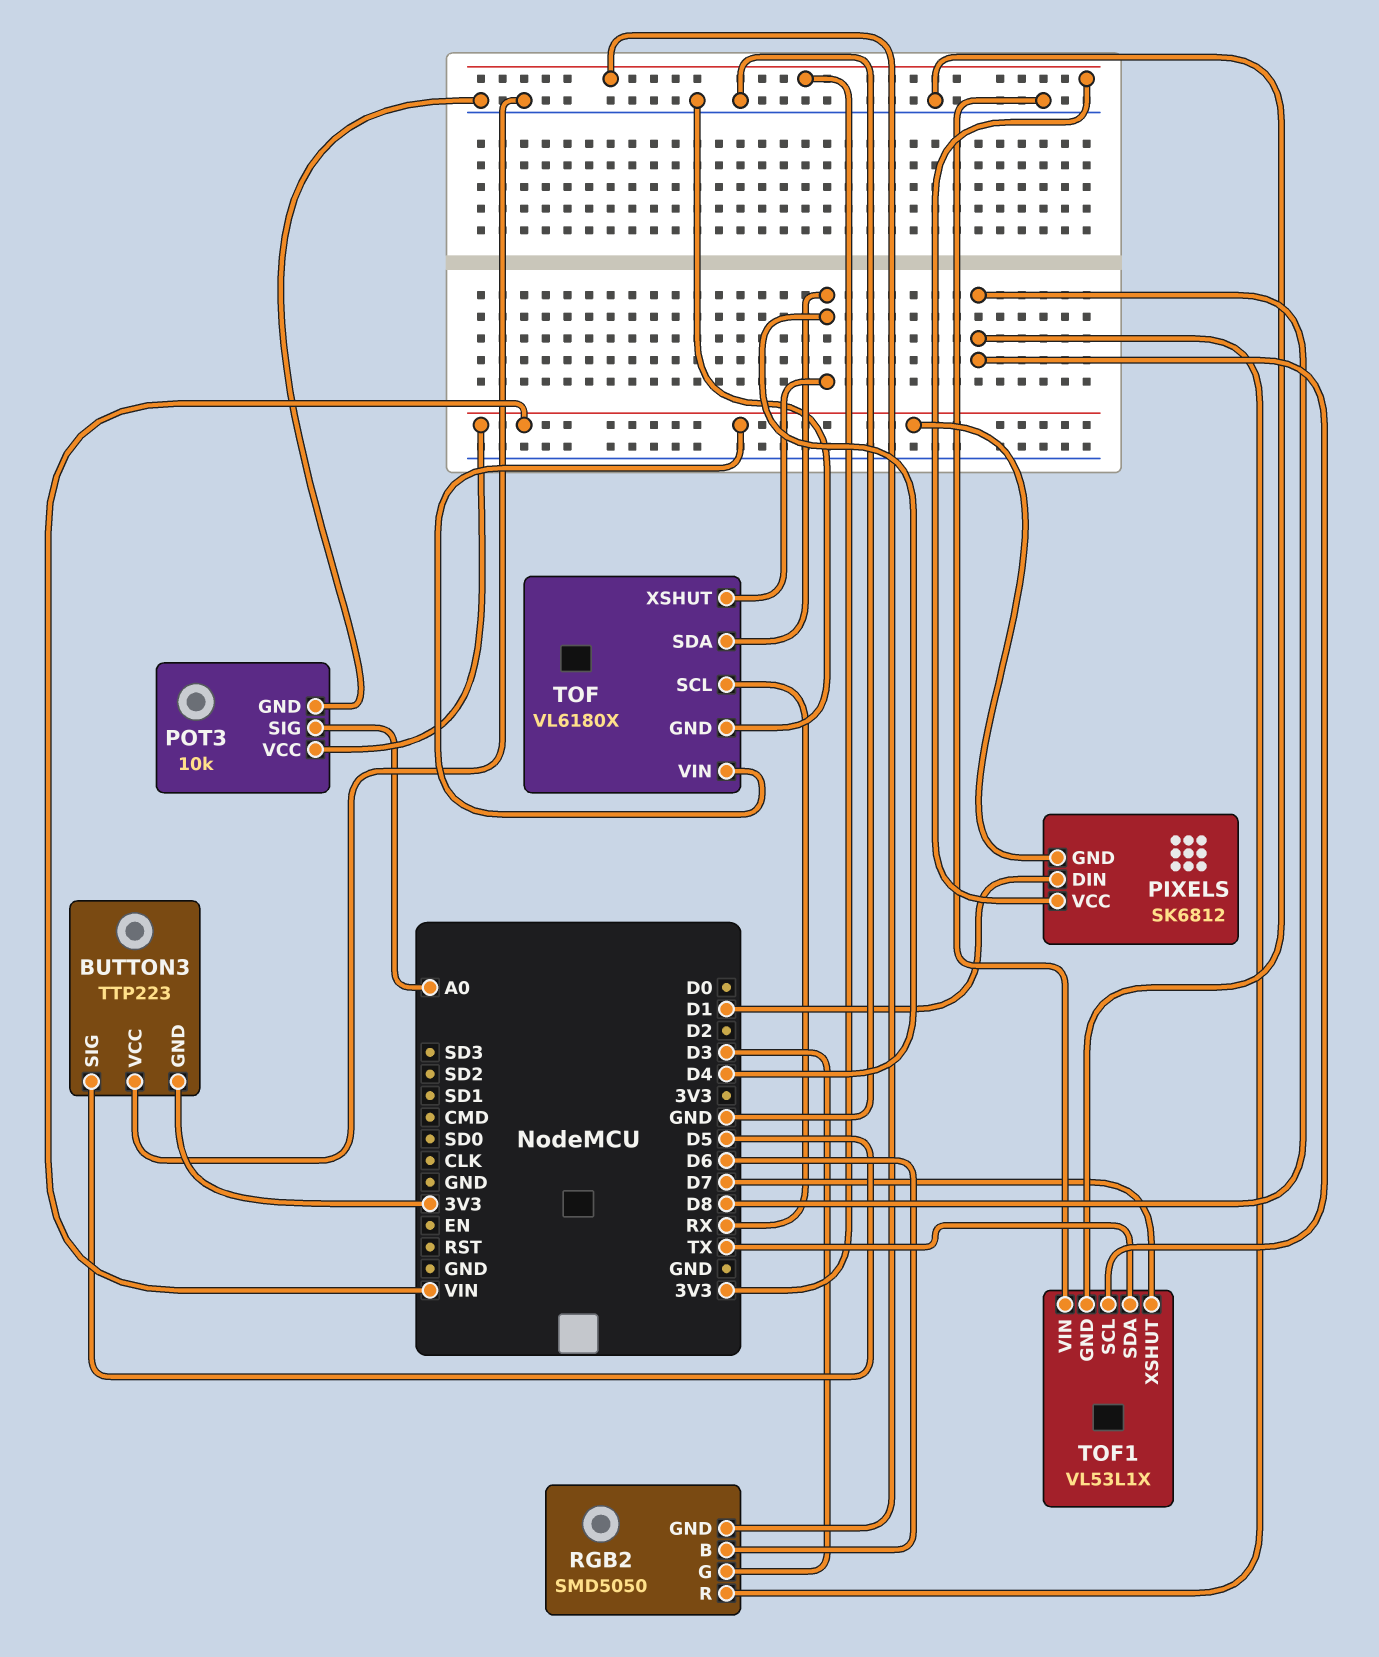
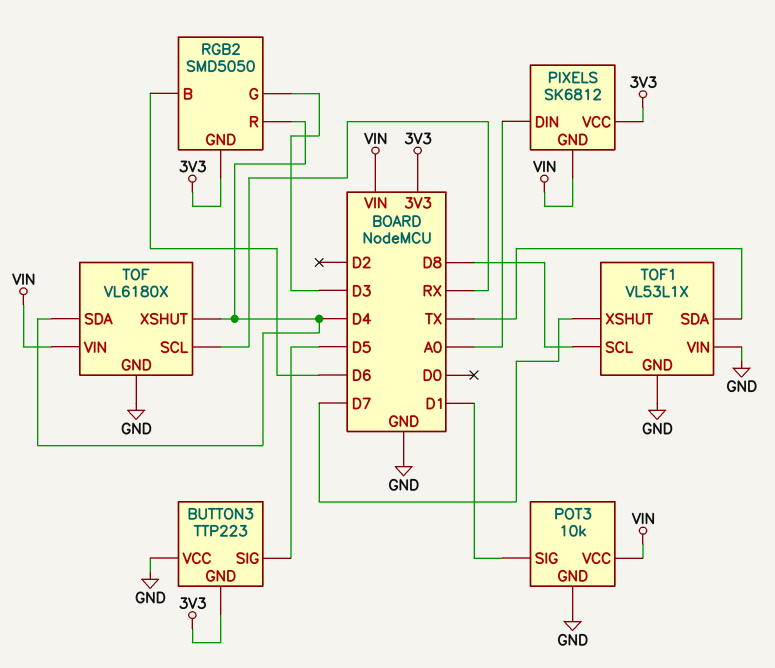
PIXELS pin DIN: D1 -> A0
POT3 pin SIG: A0 -> D1
RGB2 pin R: D8 -> D4

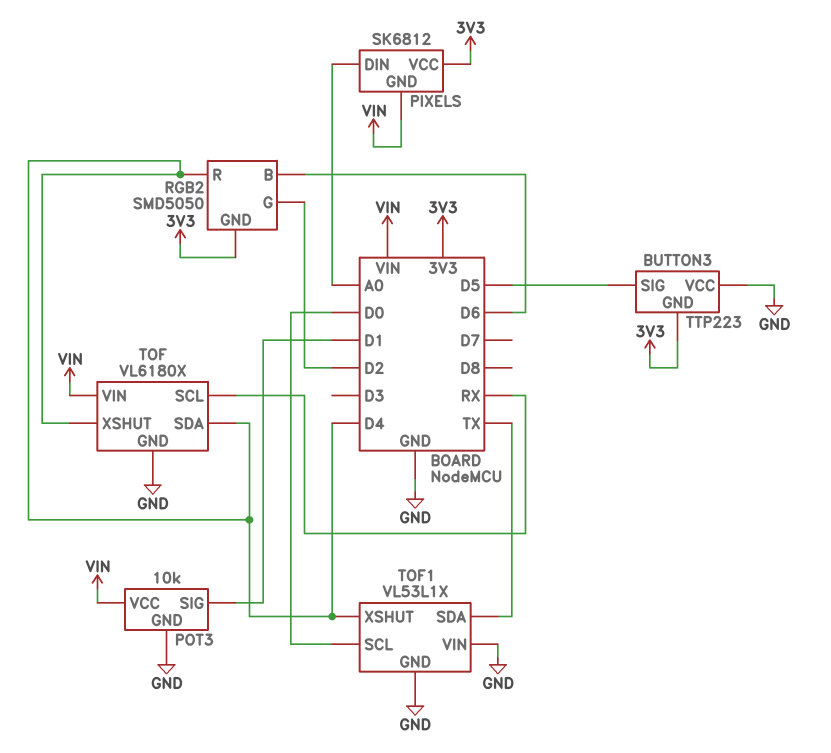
RGB2 pin G: D3 -> D2
TOF1 pin SCL: D8 -> D0
TOF1 pin XSHUT: D7 -> D4

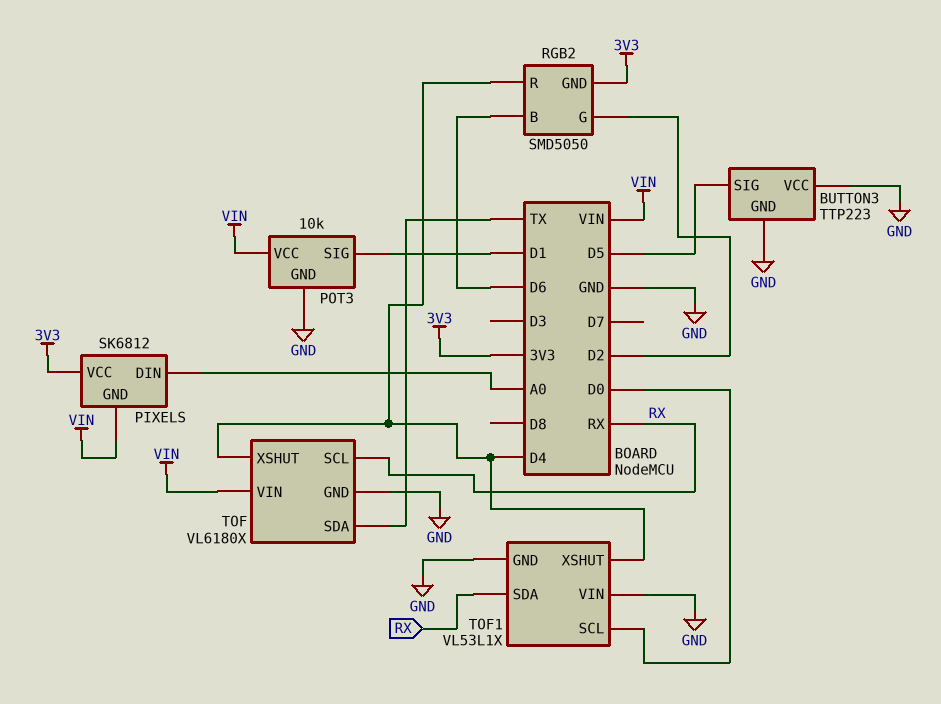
BUTTON3 pin GND: 3V3 -> GND
TOF pin SDA: D4 -> TX
TOF1 pin SDA: TX -> RX

